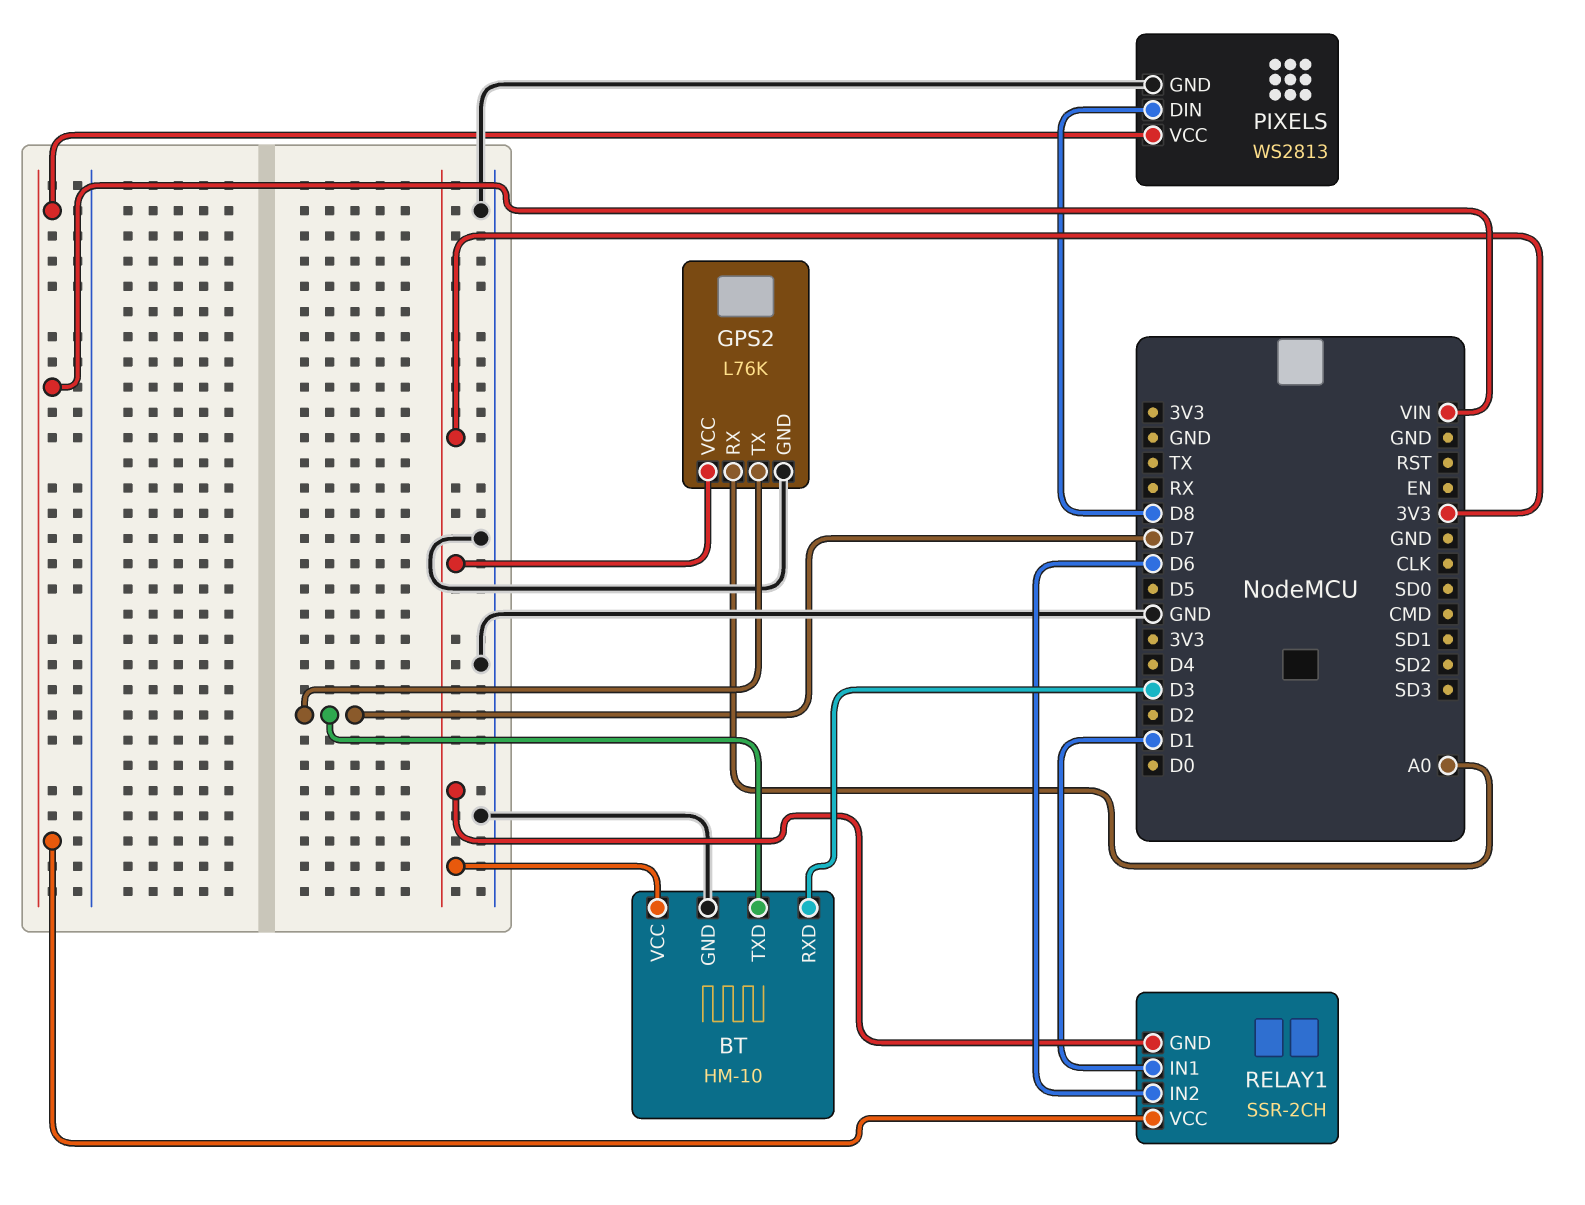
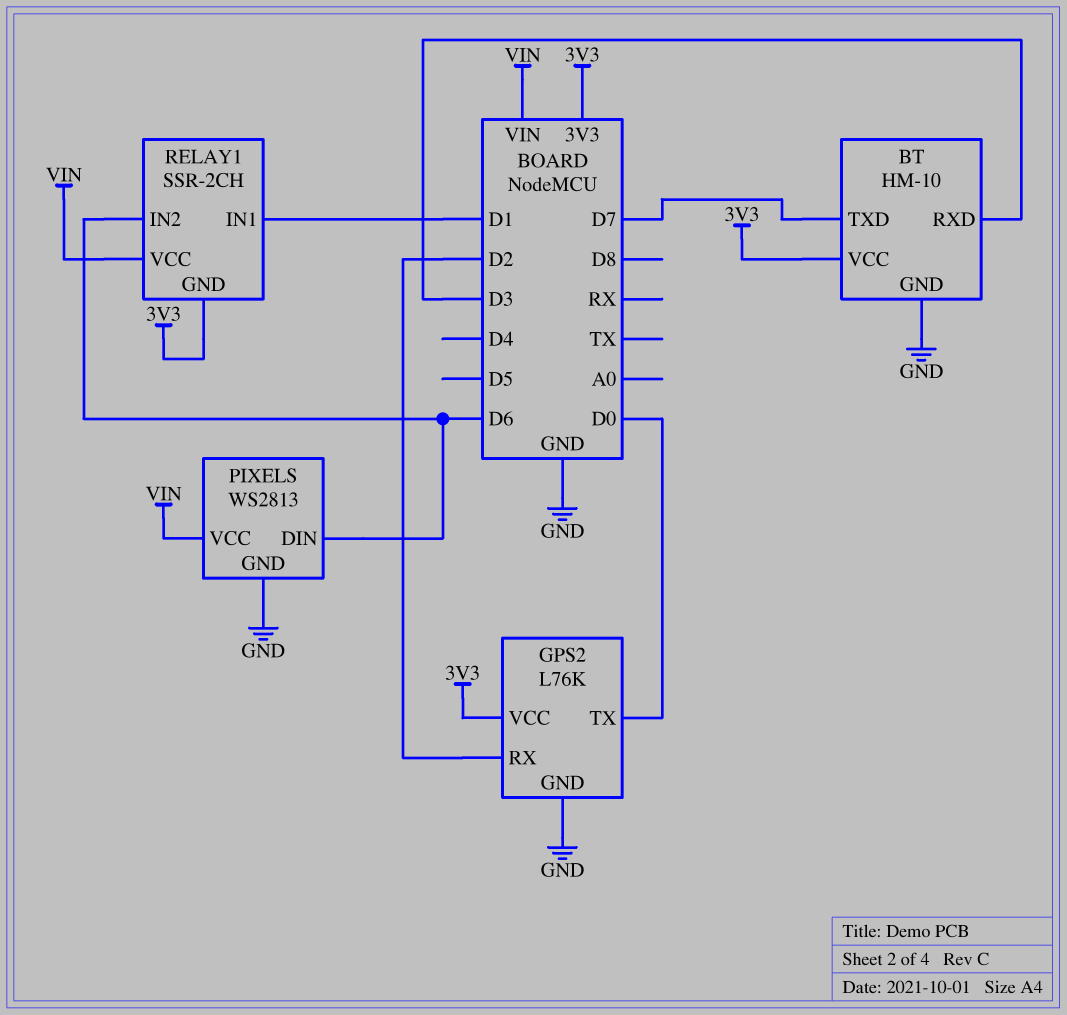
GPS2 pin RX: A0 -> D2
GPS2 pin TX: D7 -> D0
PIXELS pin DIN: D8 -> D6

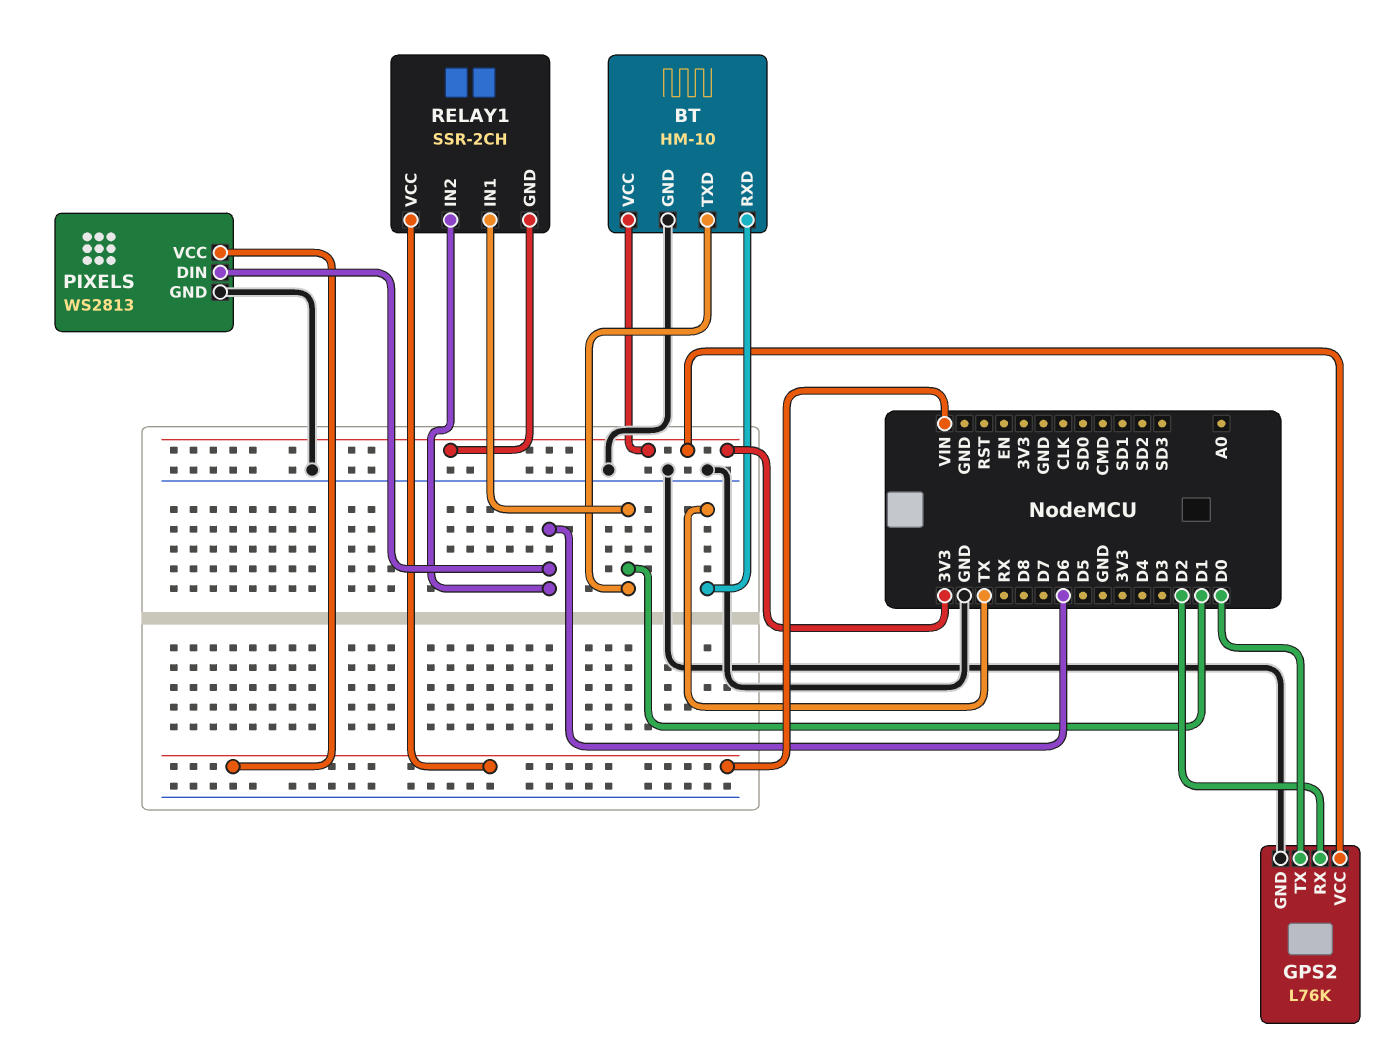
BT pin RXD: D3 -> TX
BT pin TXD: D7 -> D1

